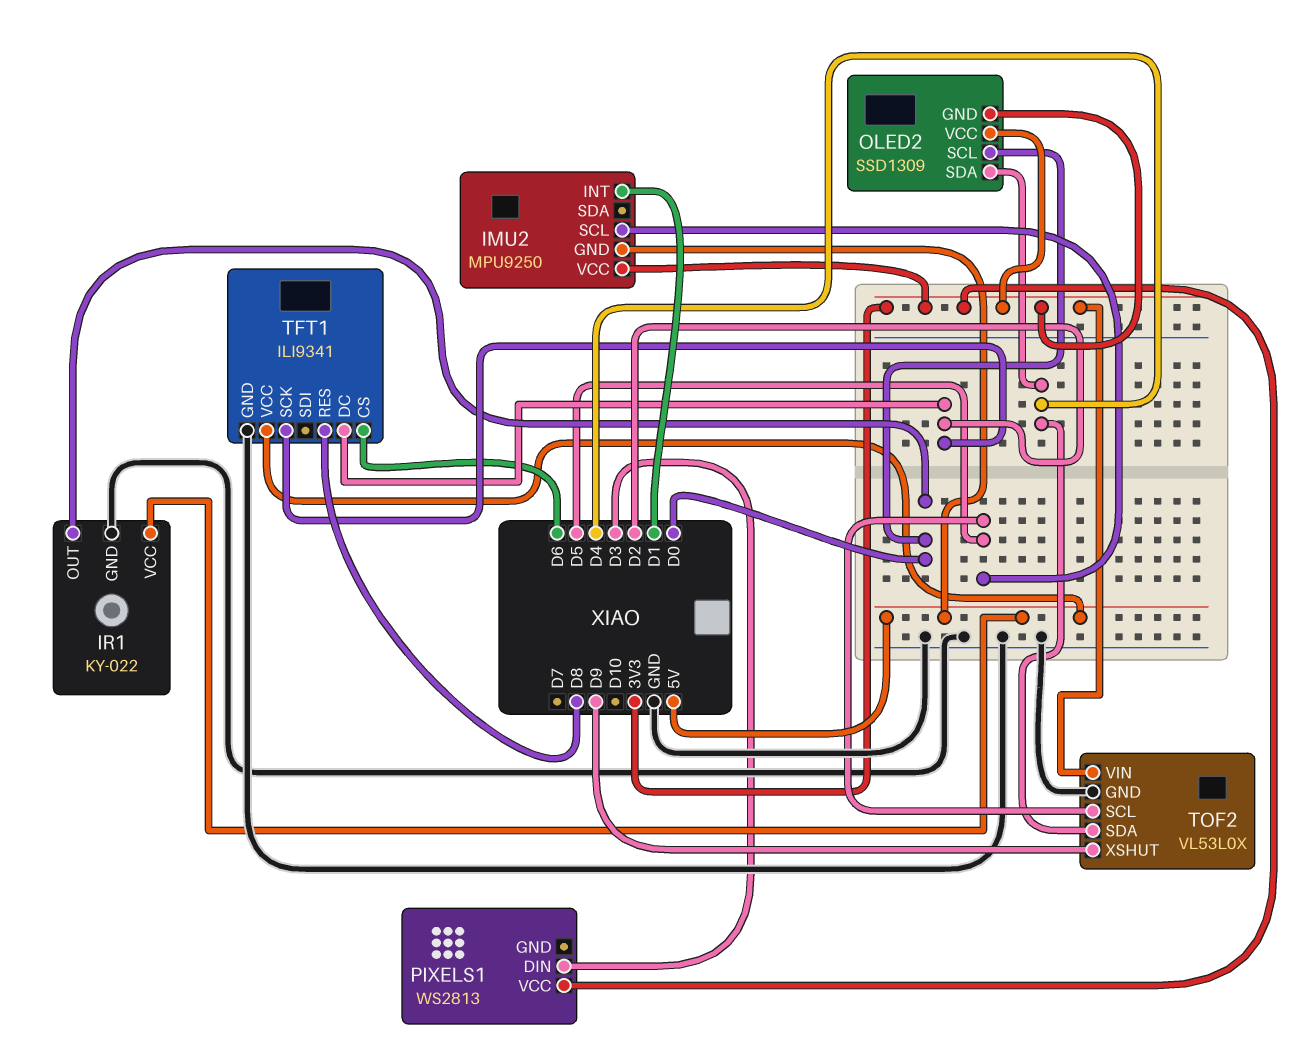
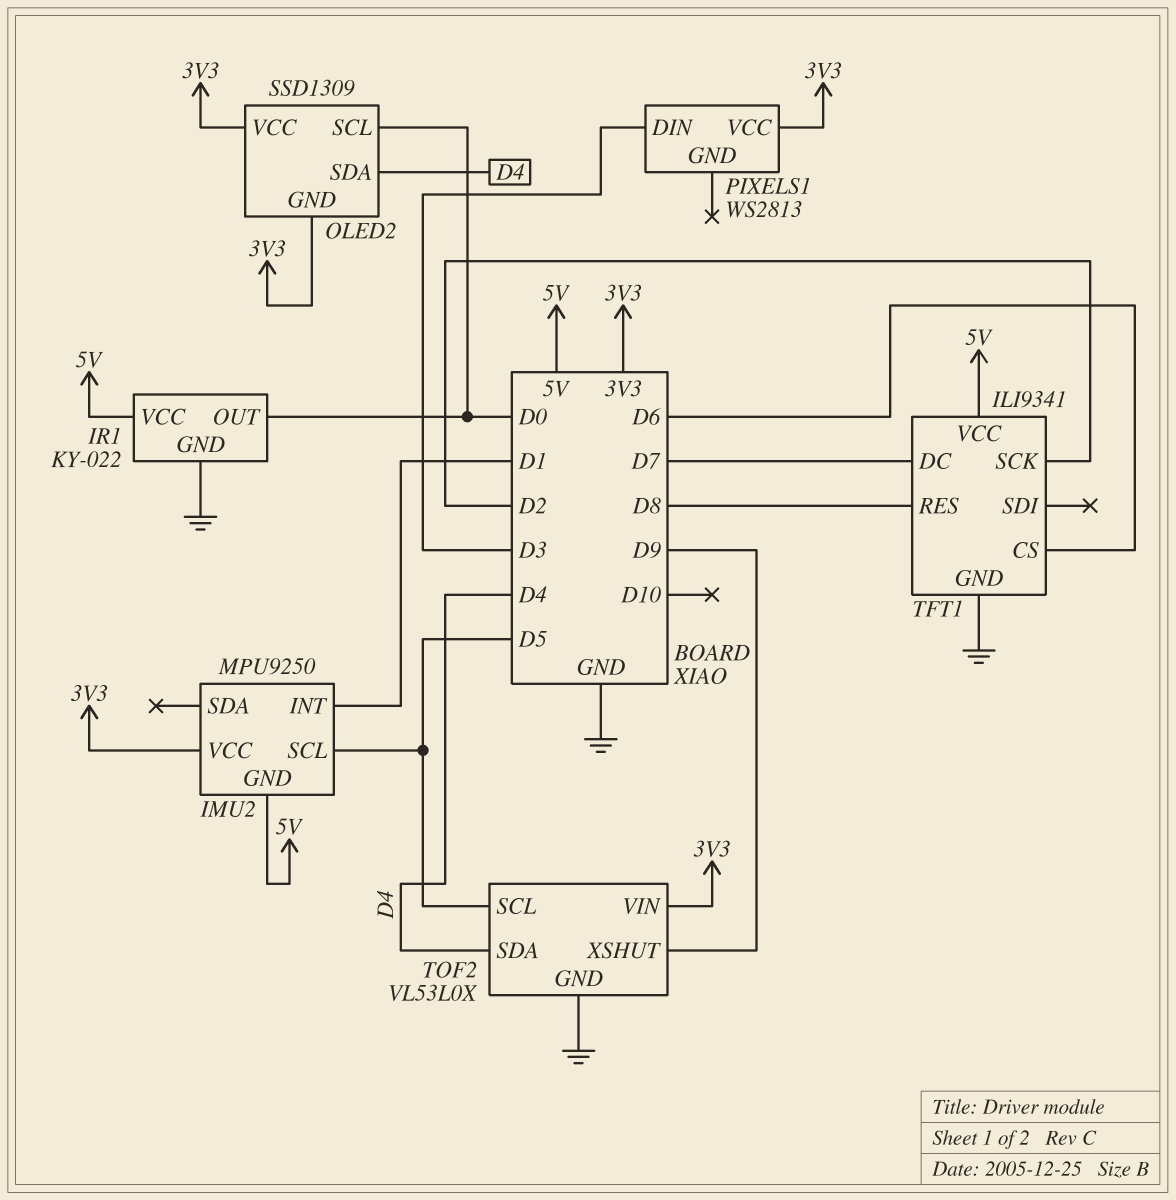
TFT1 pin DC: D2 -> D7

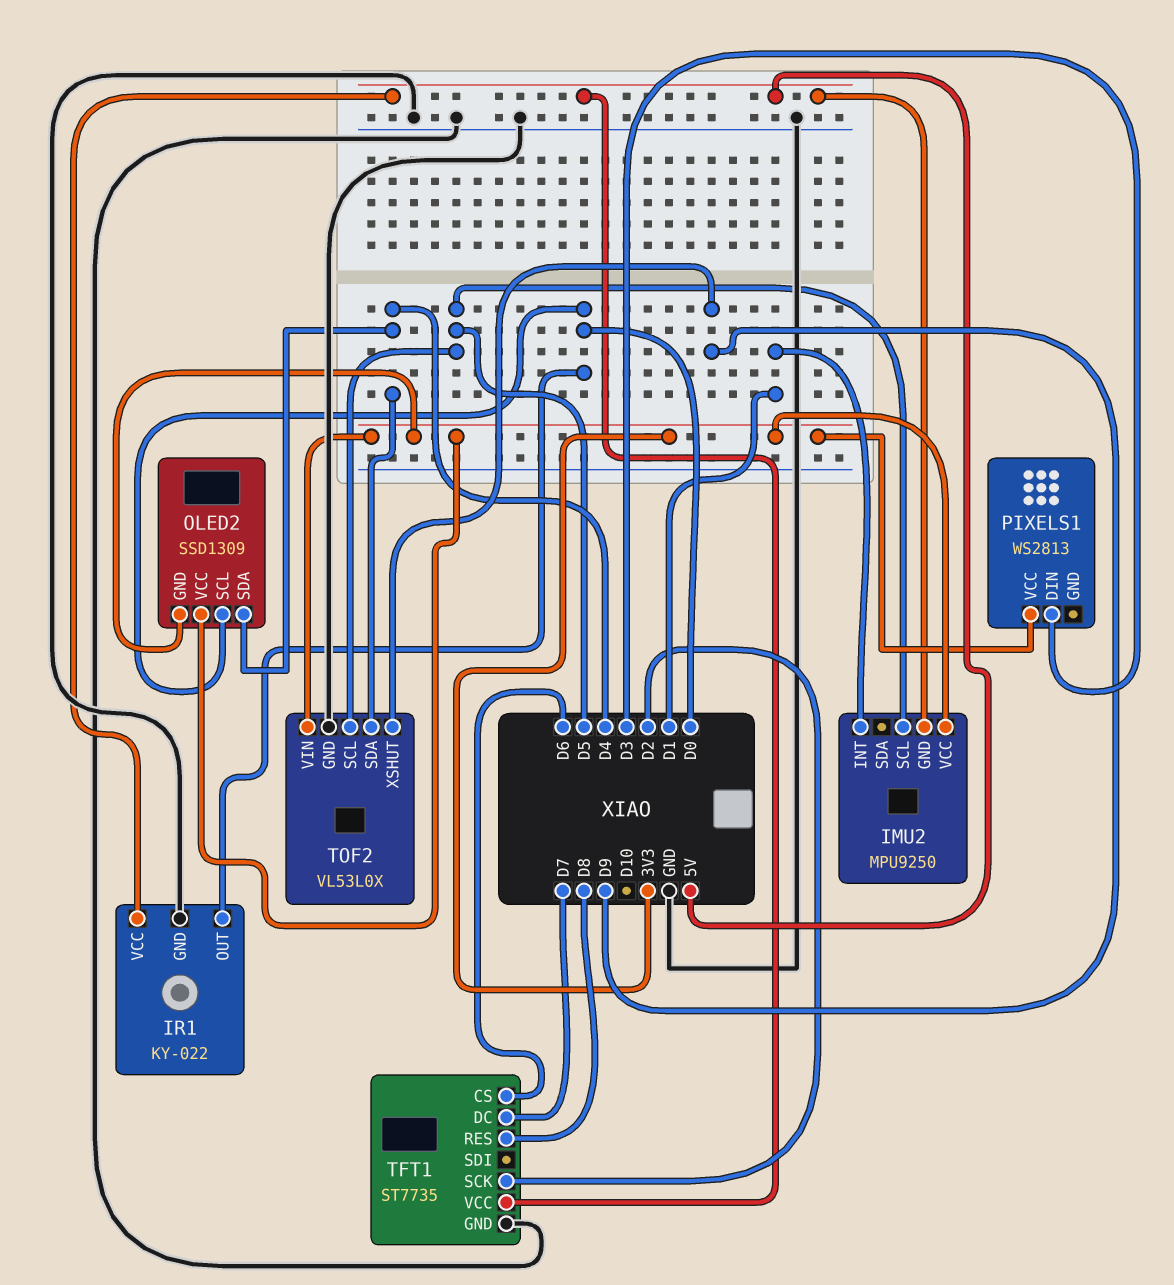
TFT1: ILI9341 -> ST7735

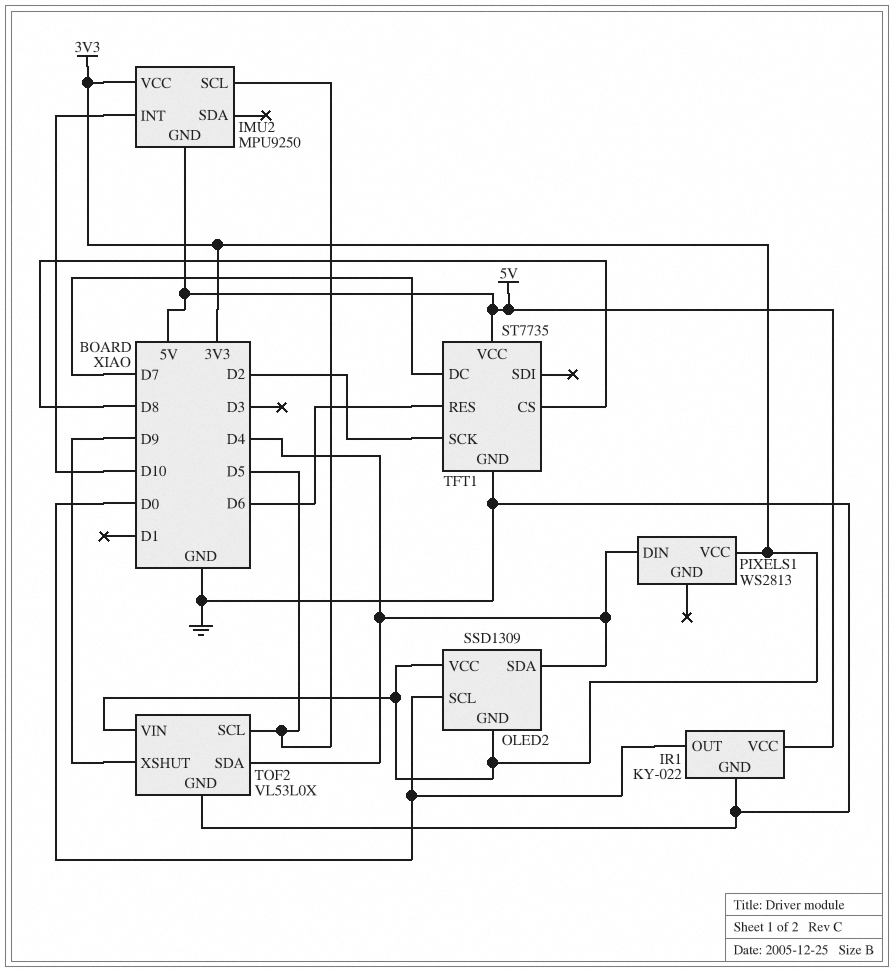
IMU2 pin INT: D1 -> D10
PIXELS1 pin DIN: D3 -> D4
TFT1 pin CS: D6 -> D8
TFT1 pin RES: D8 -> D6

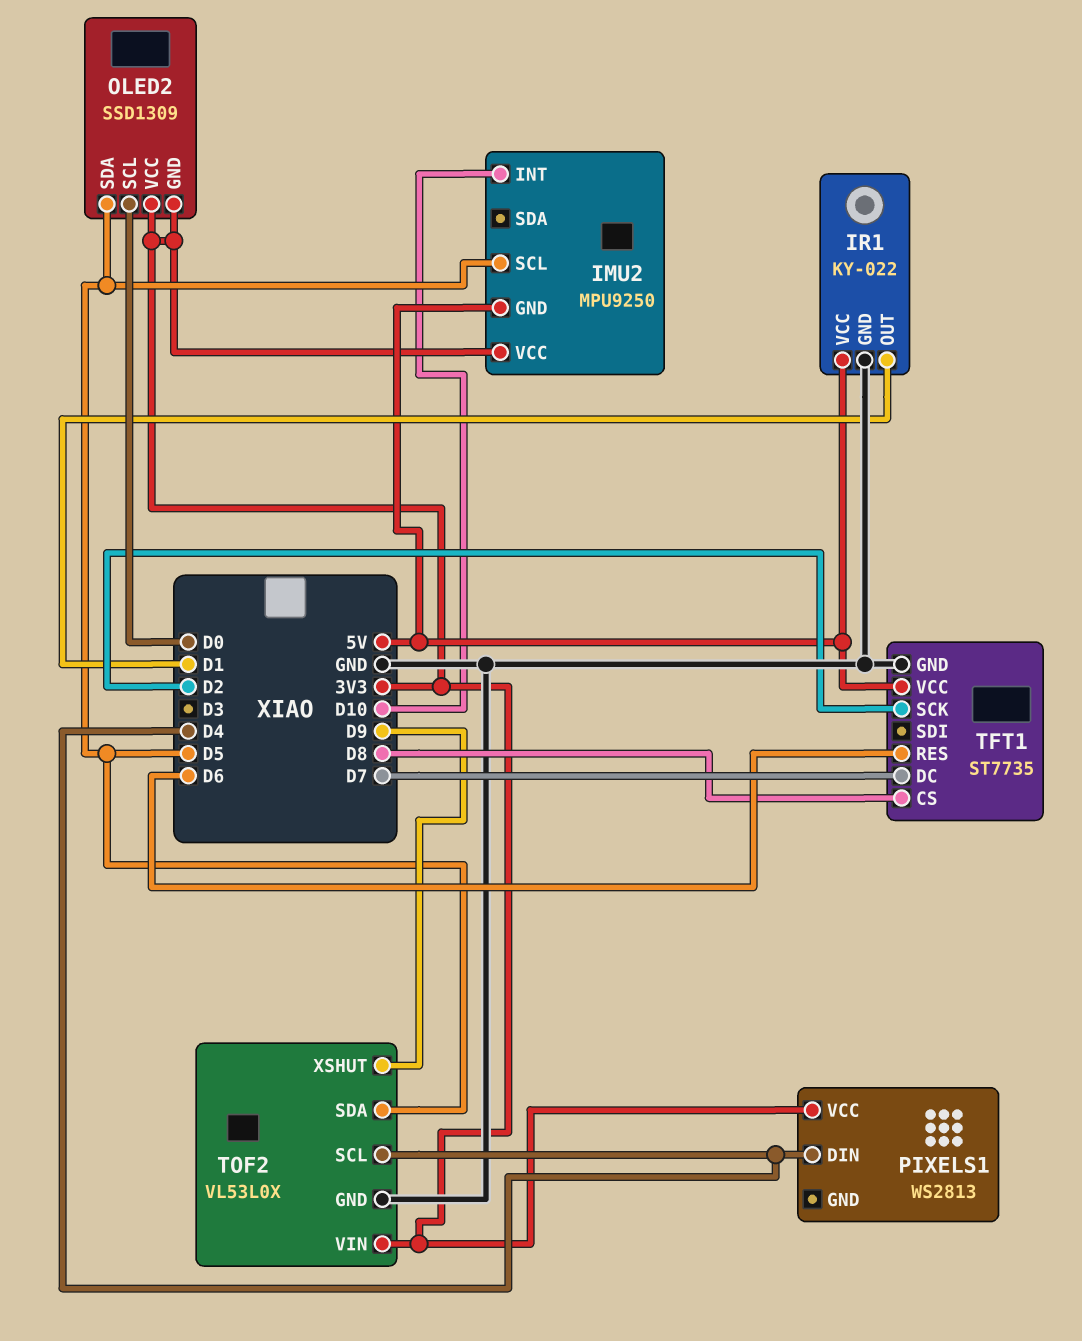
IR1 pin OUT: D0 -> D1
OLED2 pin SDA: D4 -> D5
TOF2 pin SCL: D5 -> D4
TOF2 pin SDA: D4 -> D5

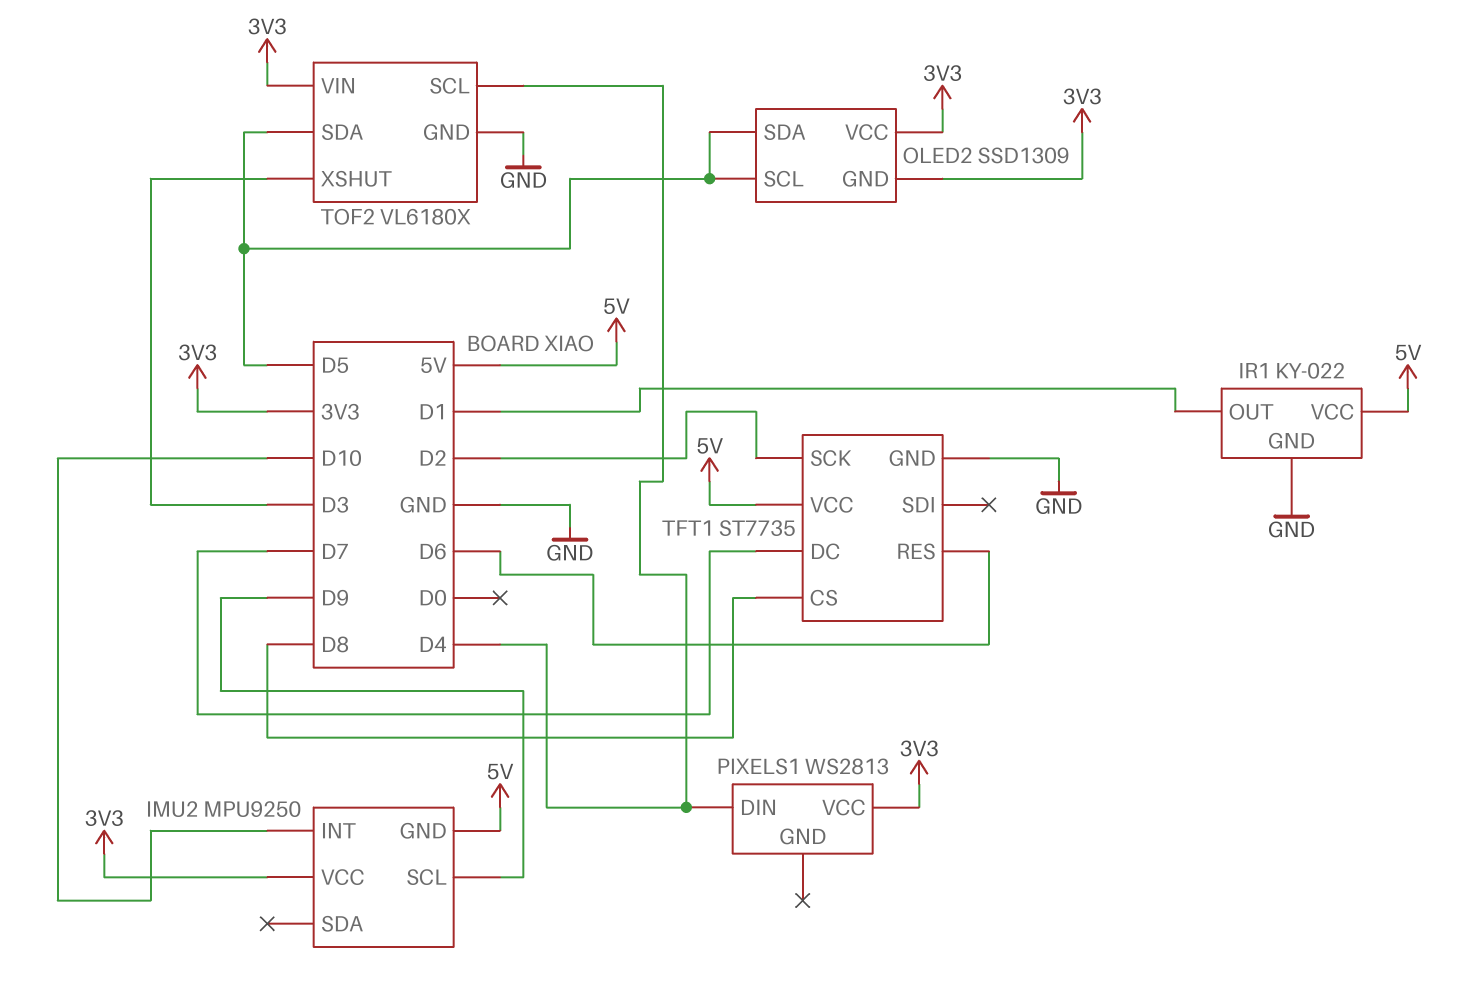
IMU2 pin SCL: D5 -> D9
OLED2 pin SCL: D0 -> D5
TOF2: VL53L0X -> VL6180X
TOF2 pin XSHUT: D9 -> D3

